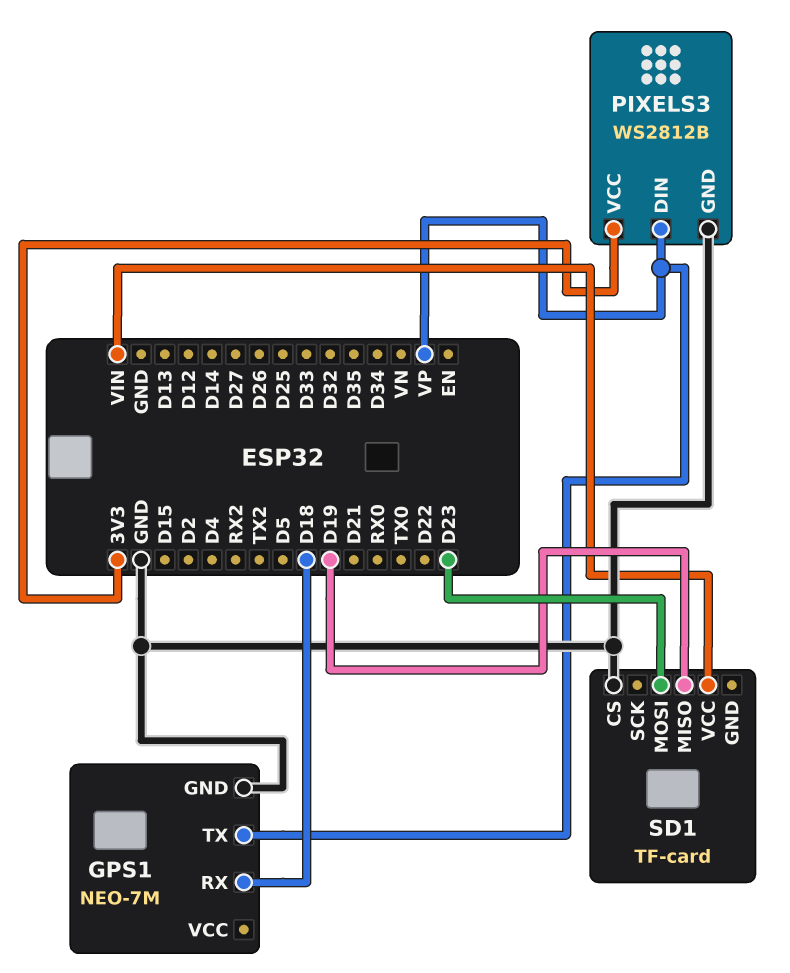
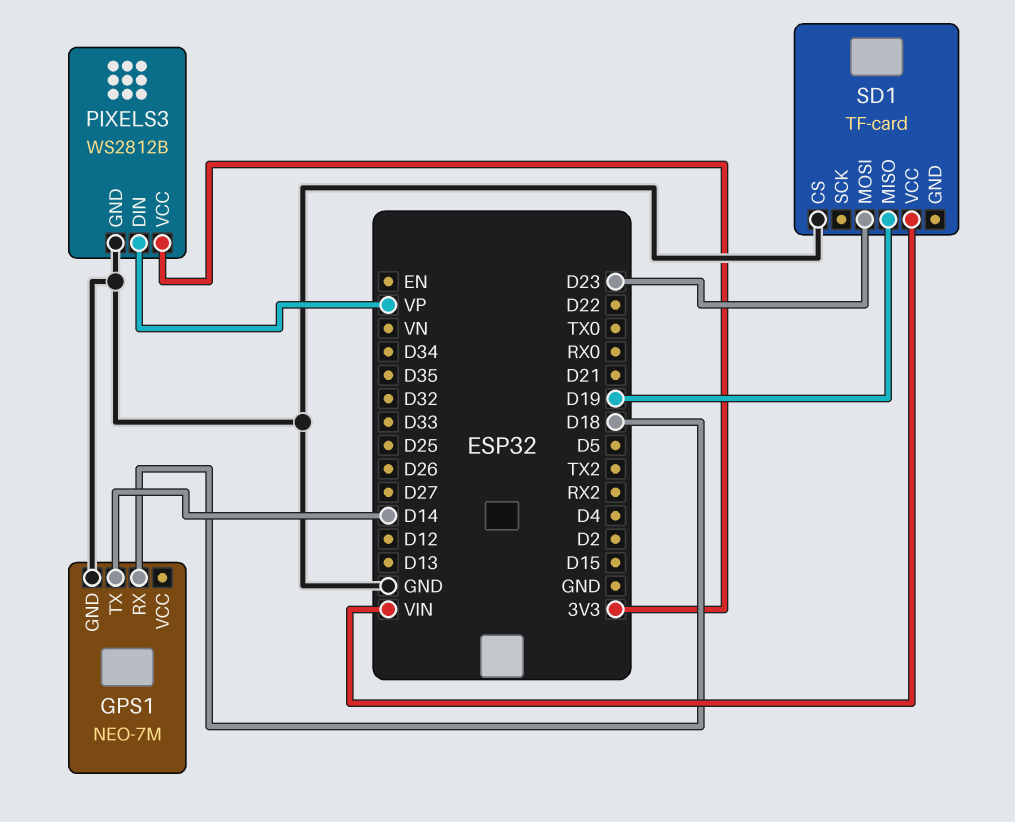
GPS1 pin TX: VP -> D14

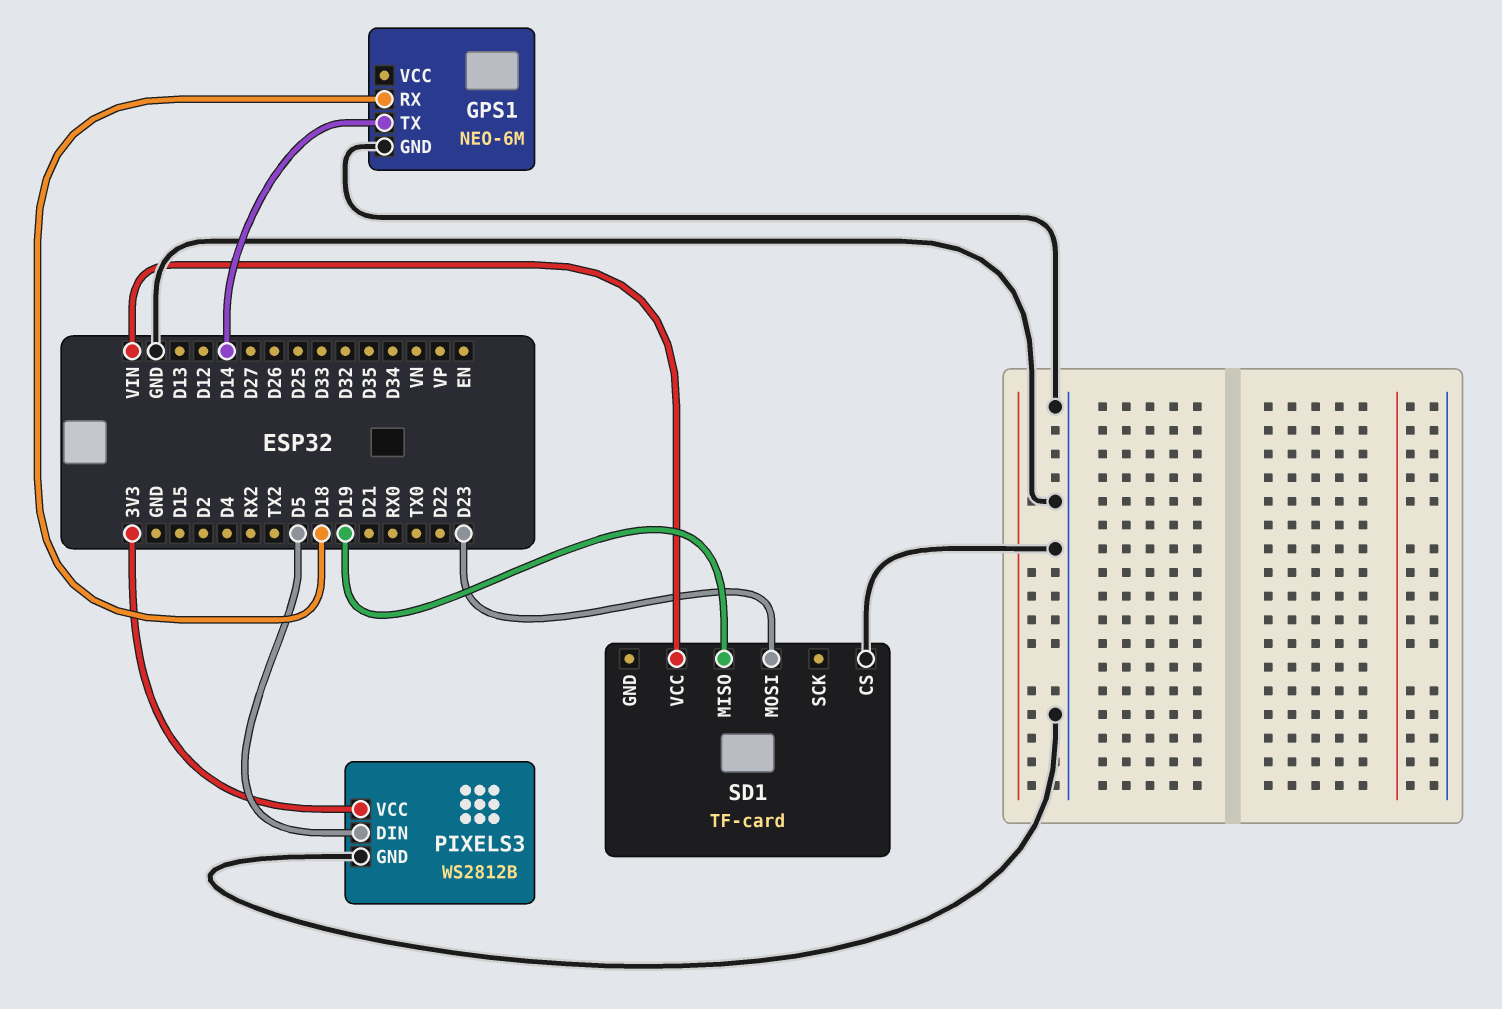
GPS1: NEO-7M -> NEO-6M
PIXELS3 pin DIN: VP -> D5

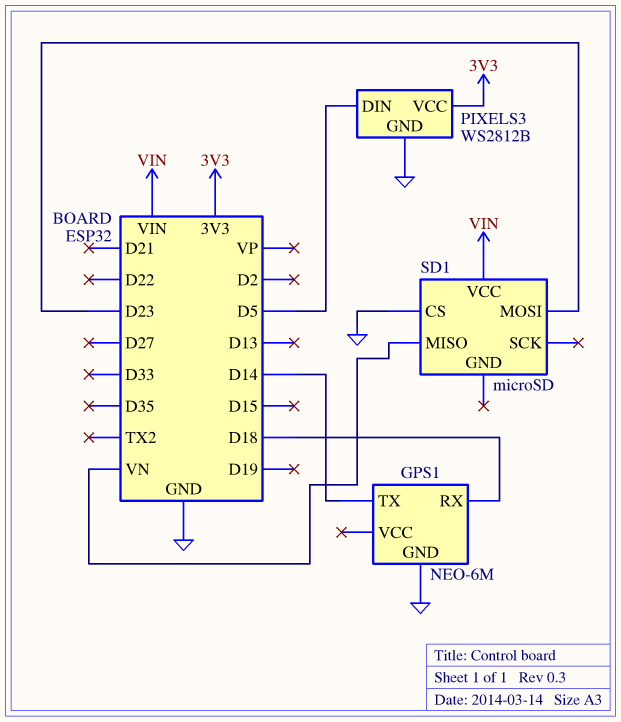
SD1: TF-card -> microSD
SD1 pin MISO: D19 -> VN

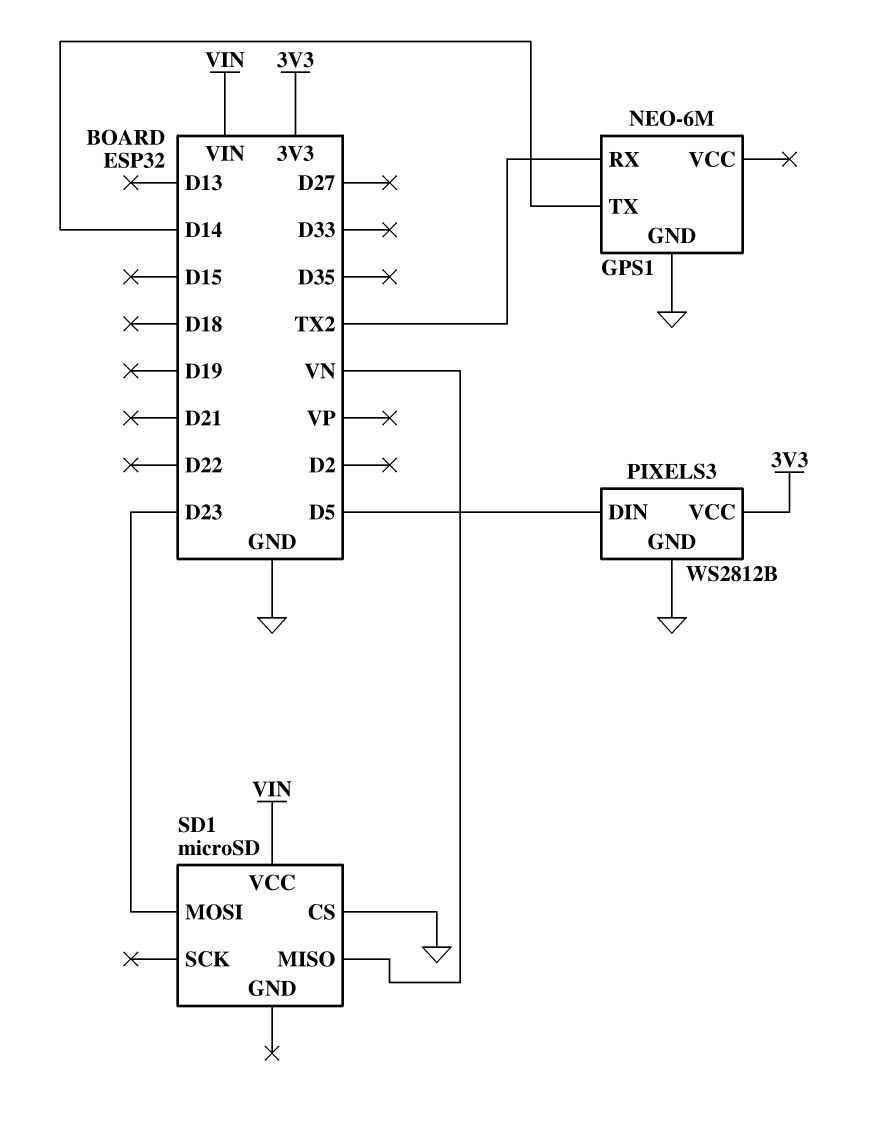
GPS1 pin RX: D18 -> TX2

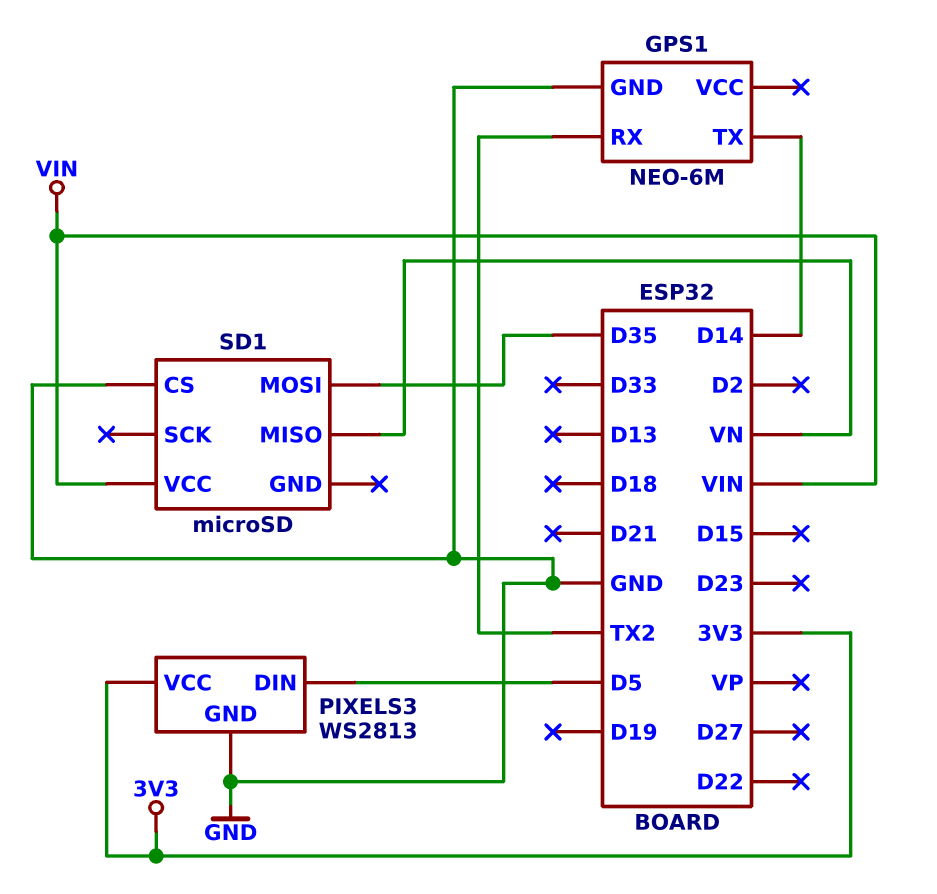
PIXELS3: WS2812B -> WS2813
SD1 pin MOSI: D23 -> D35

